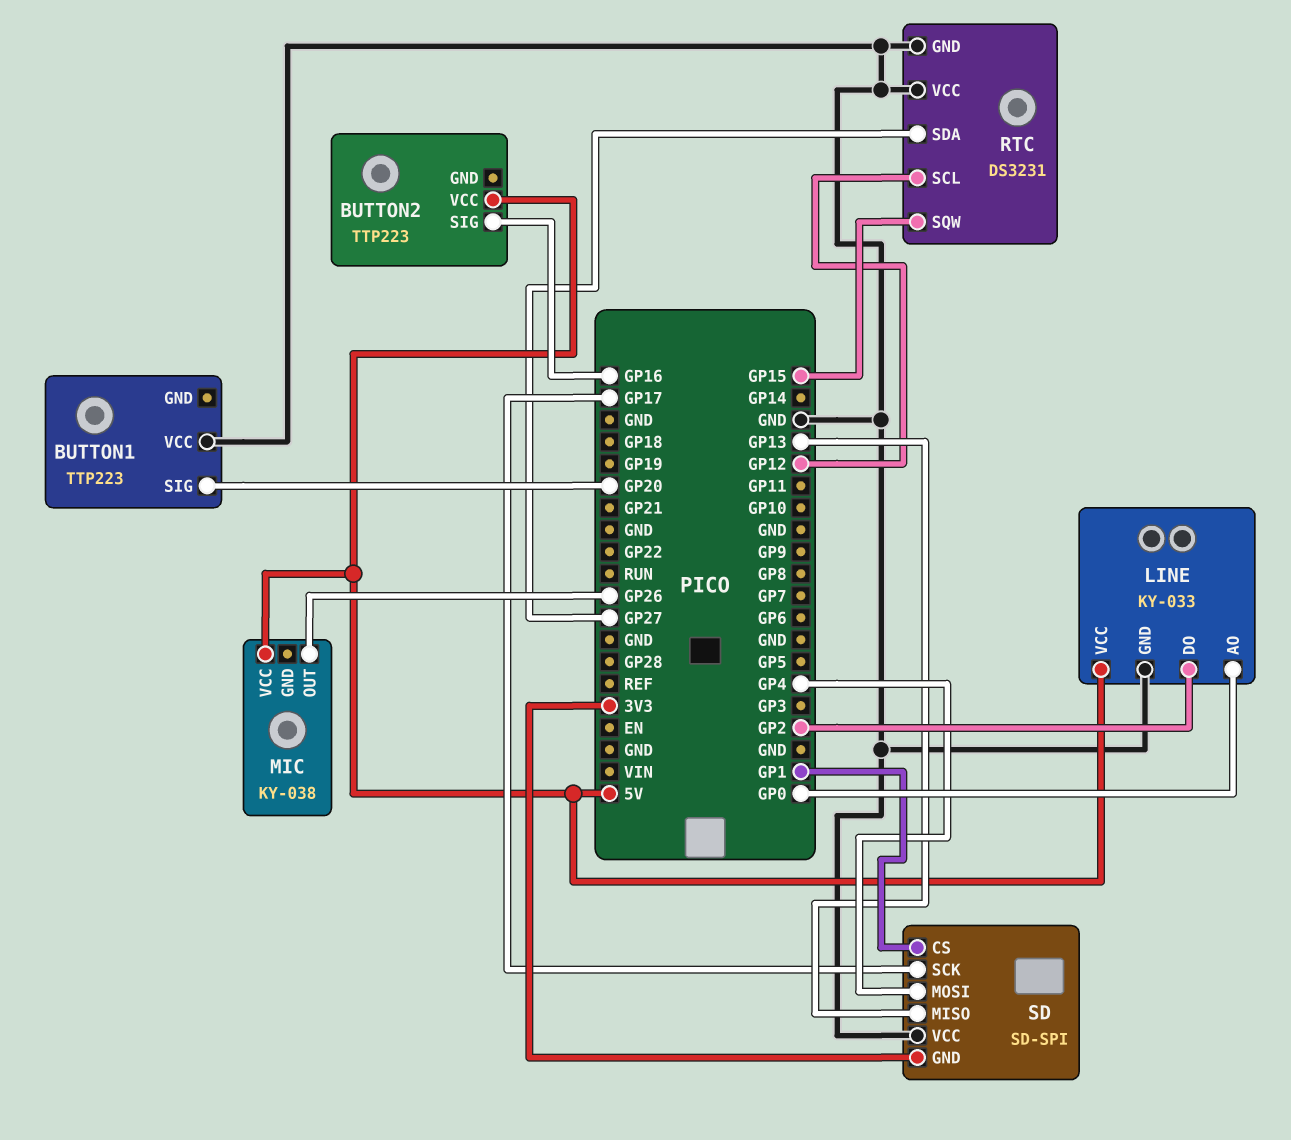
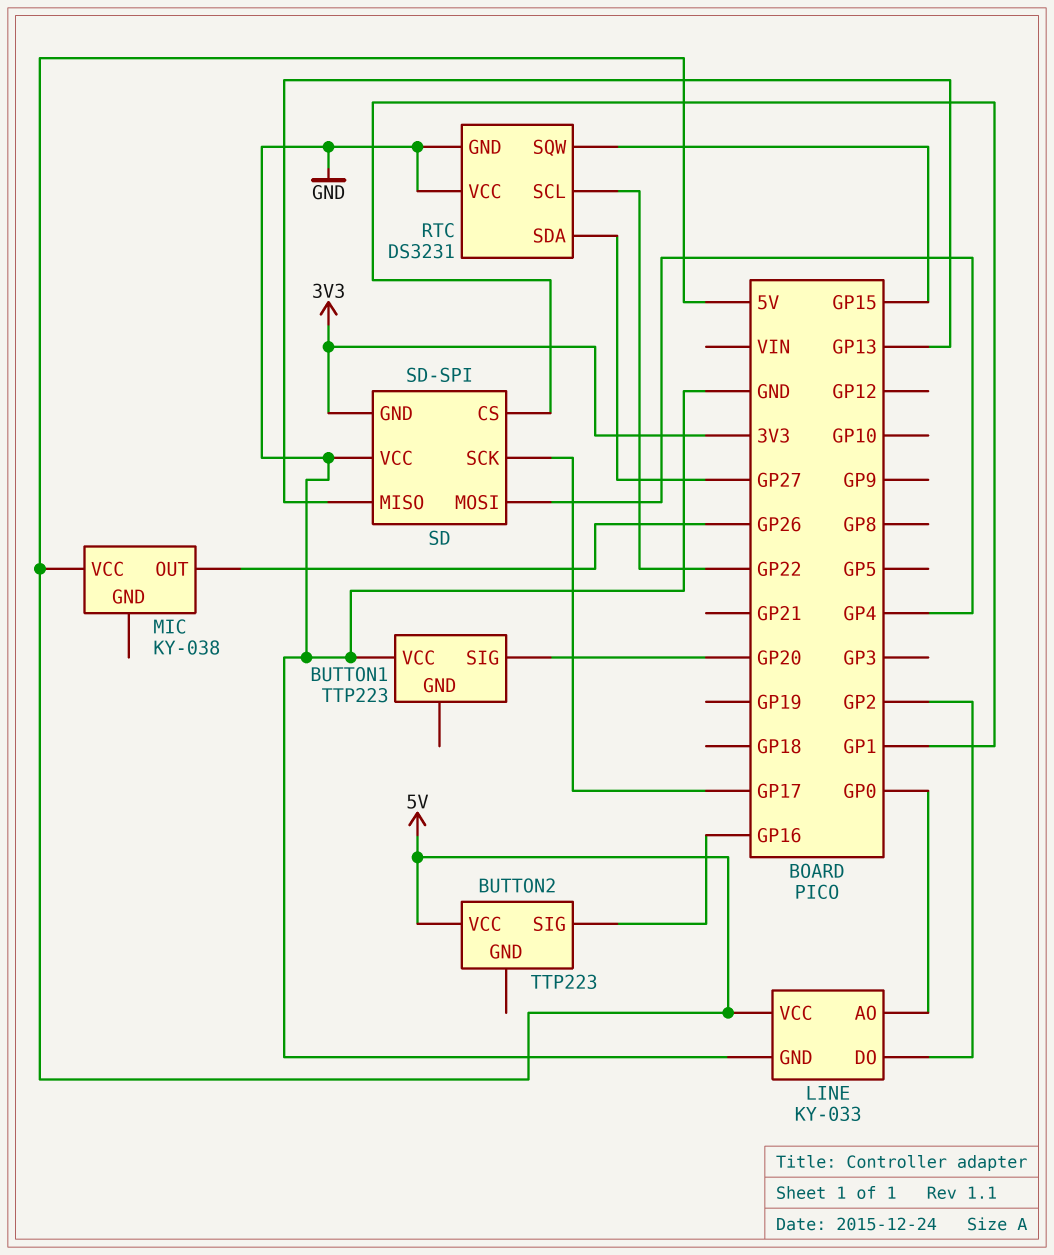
RTC pin SCL: GP12 -> GP22

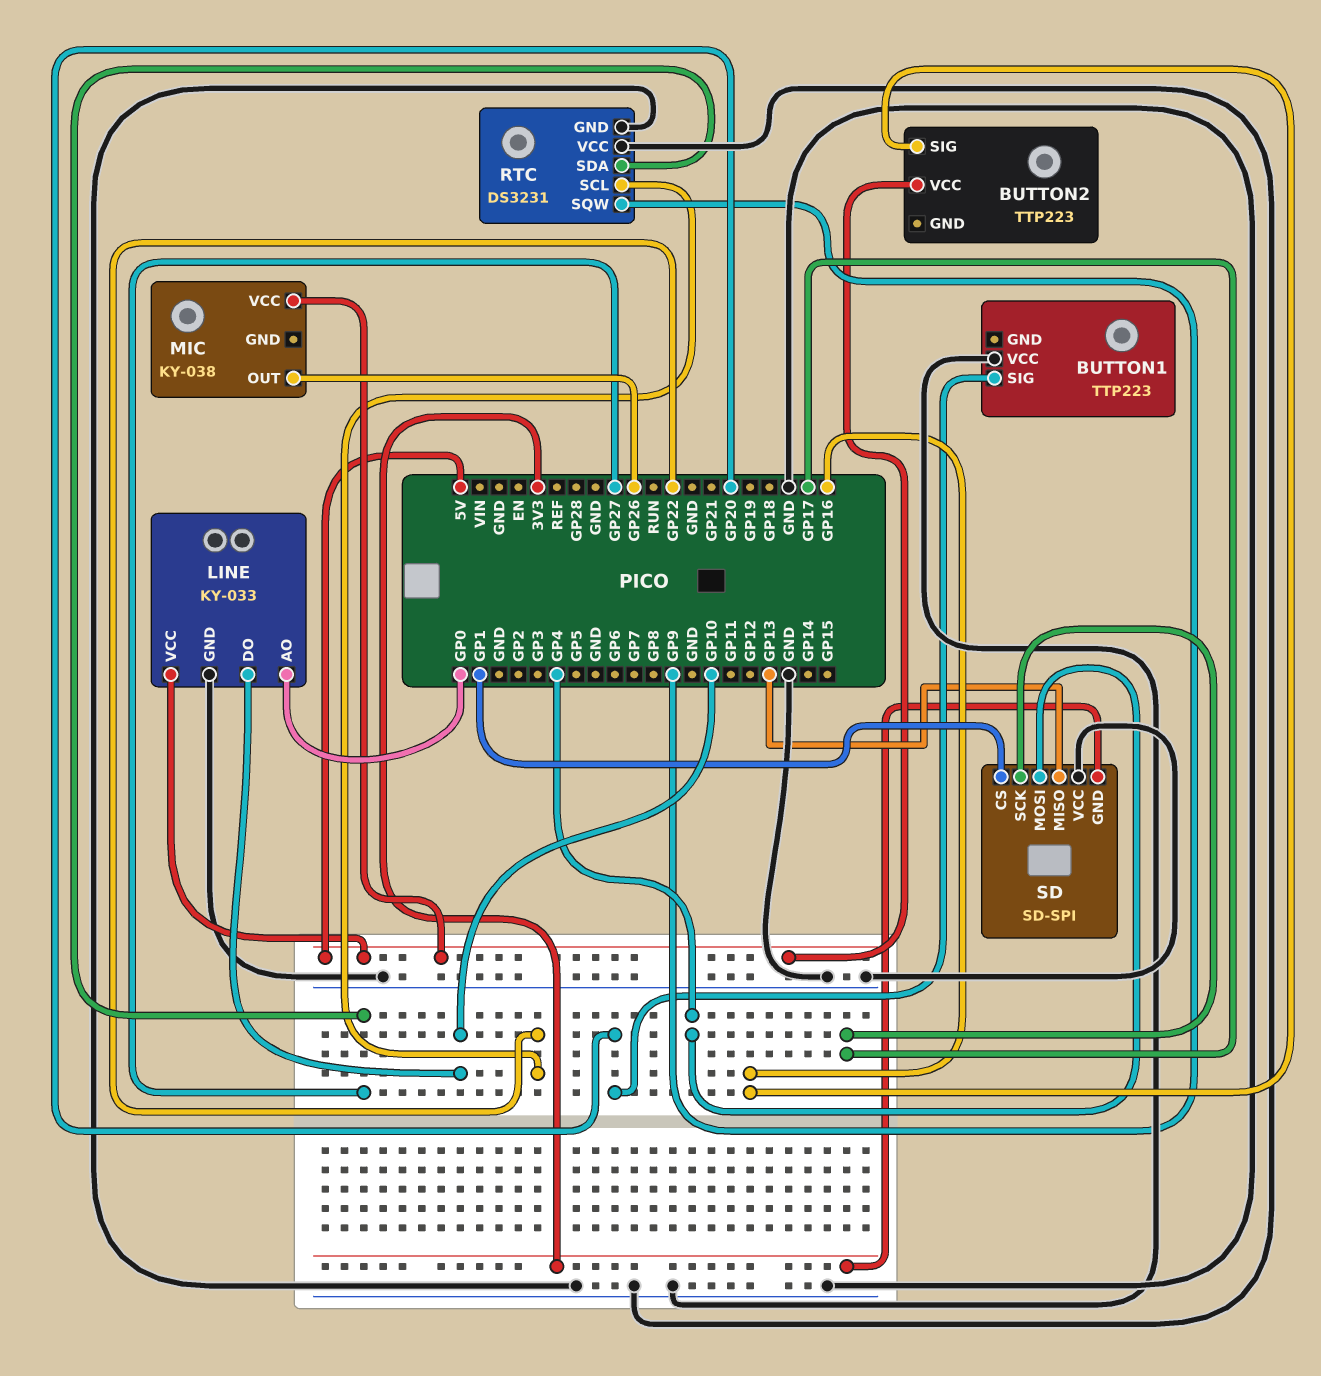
LINE pin DO: GP2 -> GP10
RTC pin SQW: GP15 -> GP9

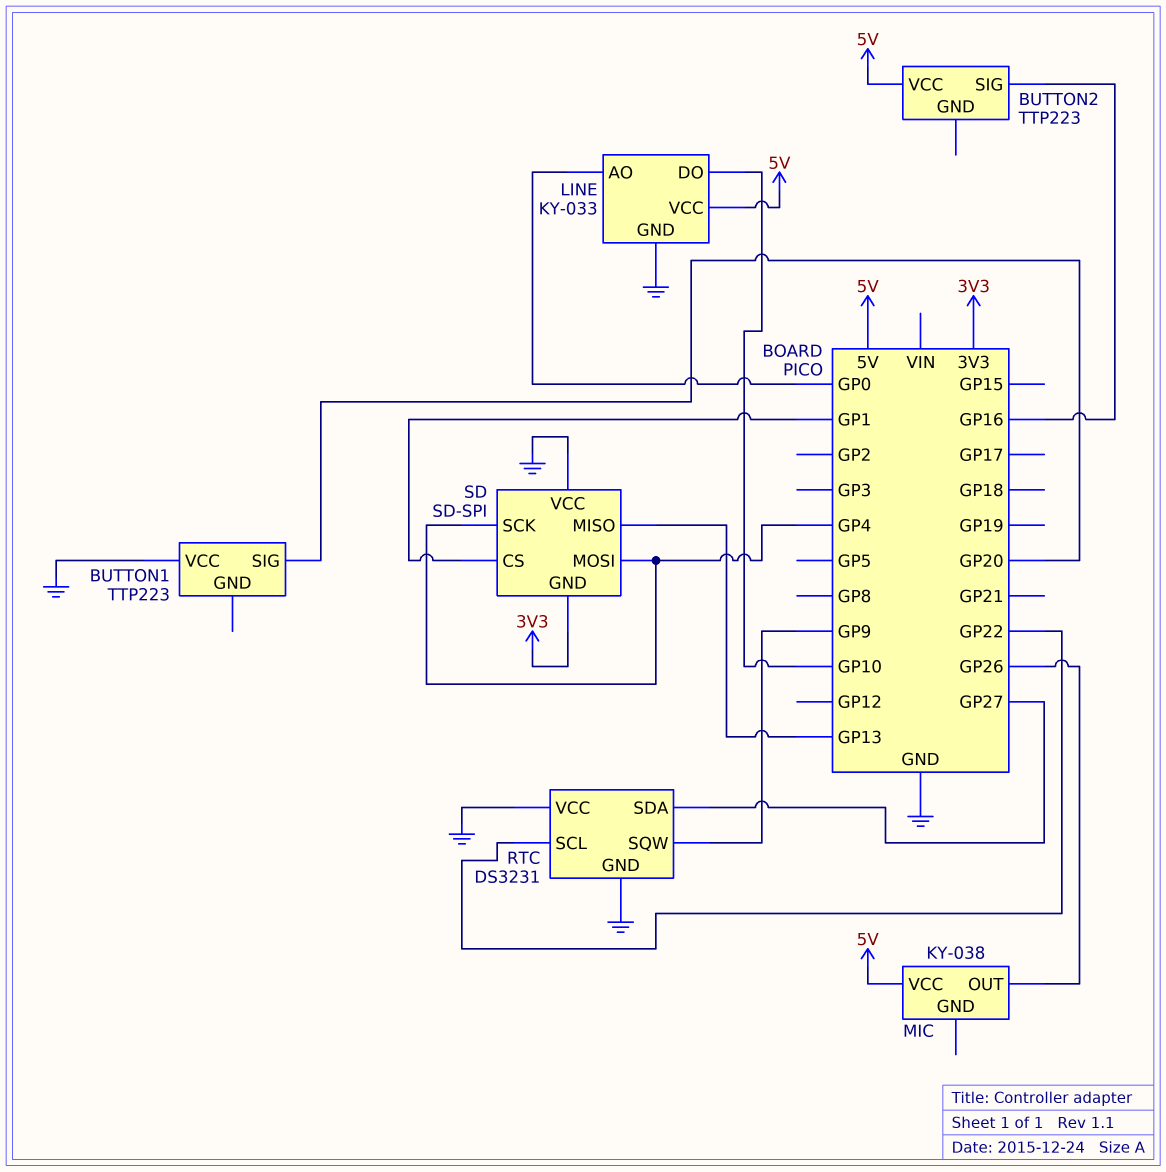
SD pin SCK: GP17 -> GP4

